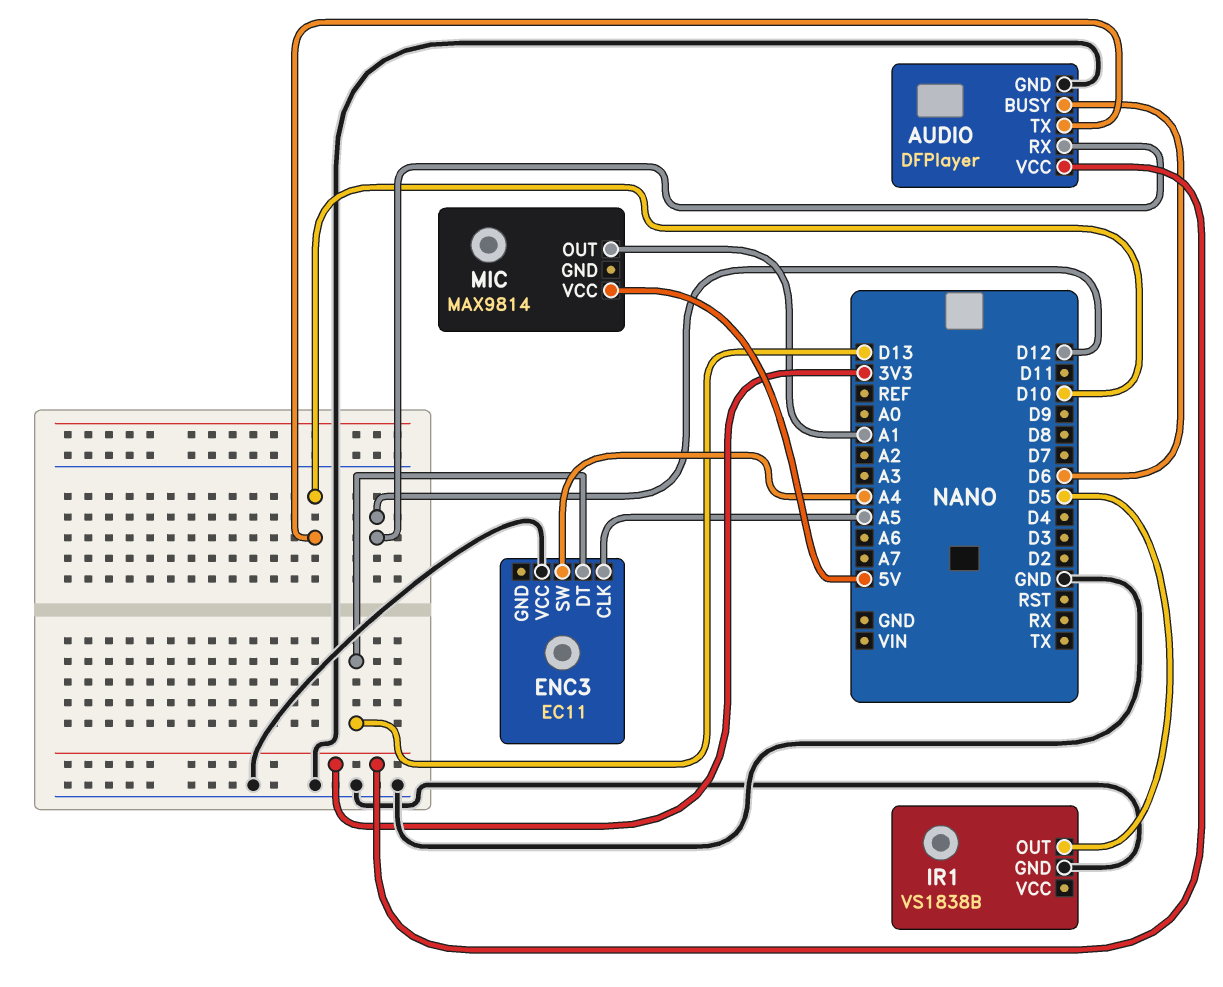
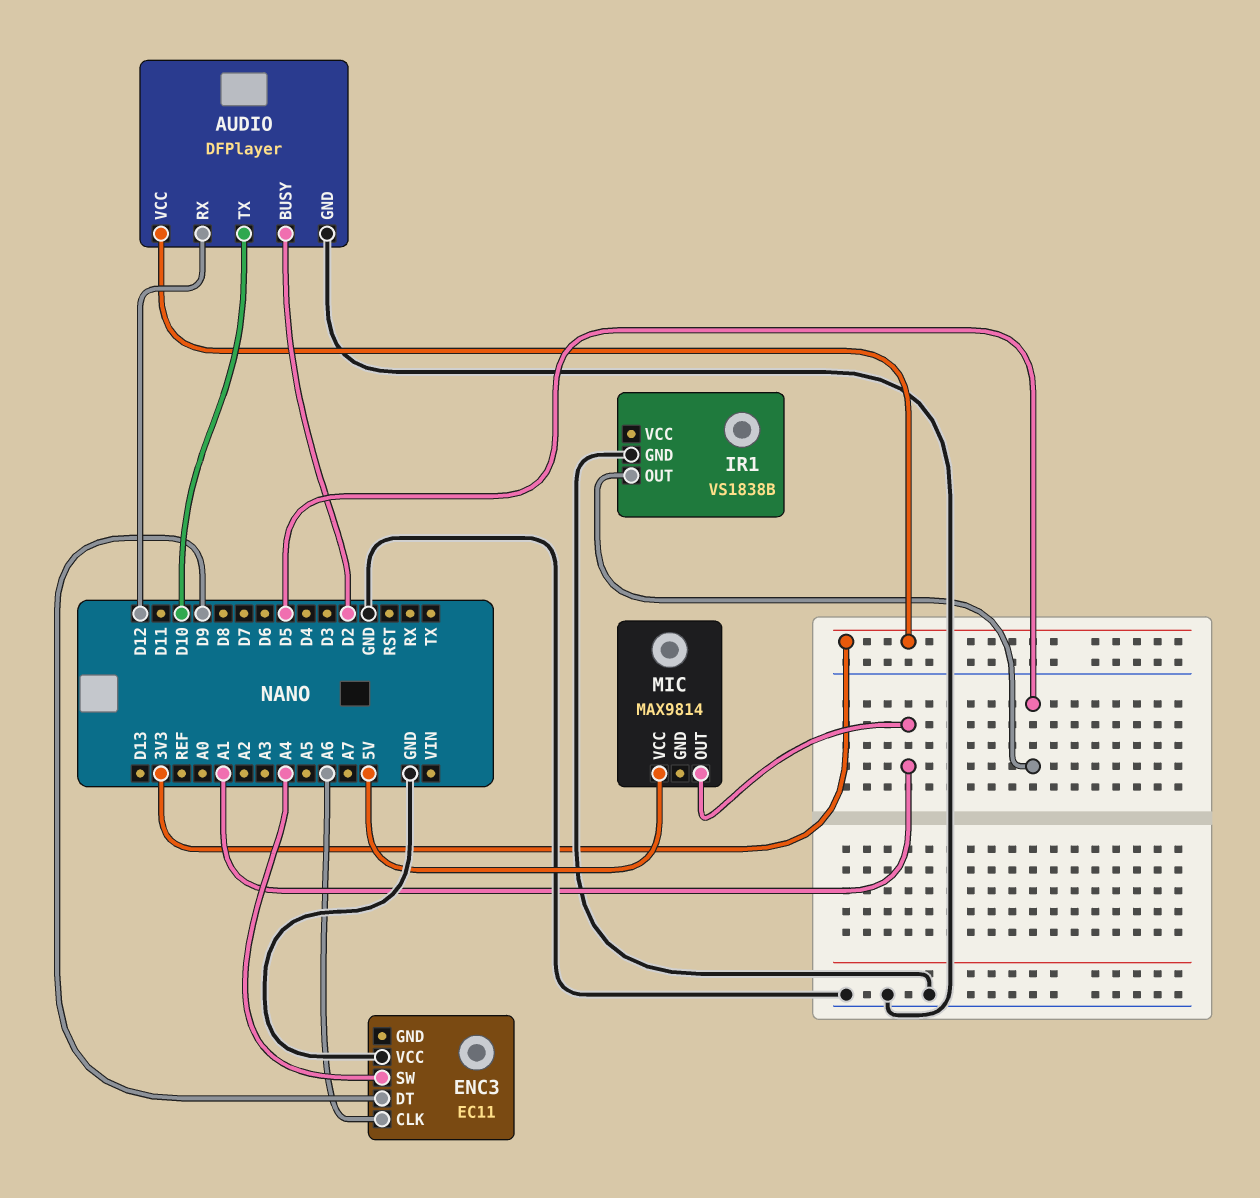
AUDIO pin BUSY: D6 -> D2
ENC3 pin CLK: A5 -> A6
ENC3 pin DT: D13 -> D9

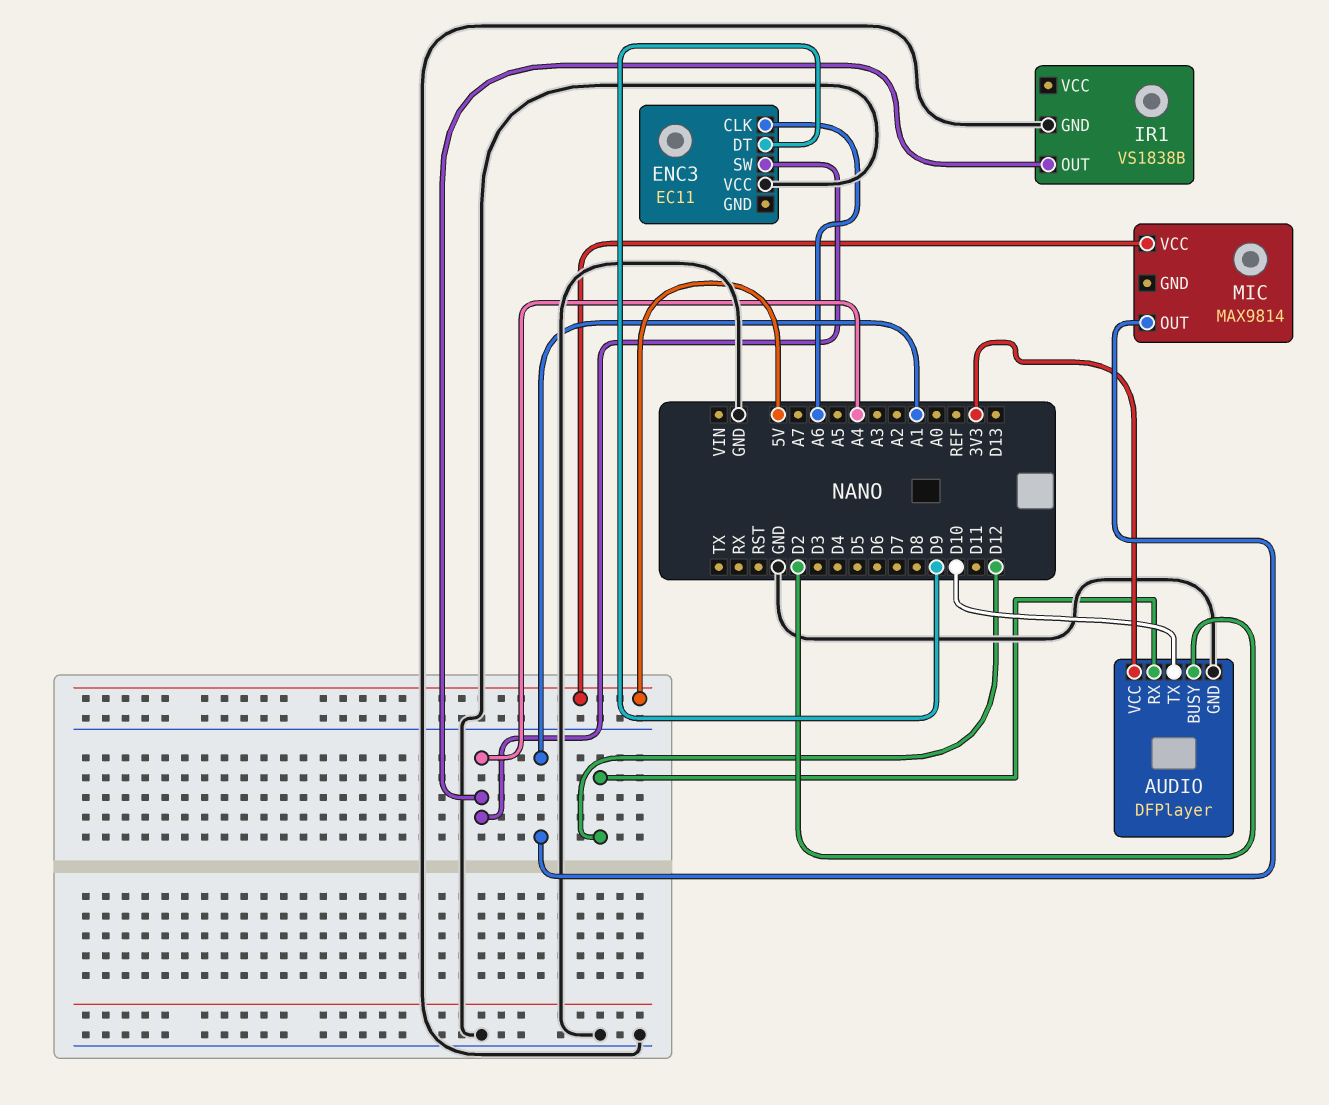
IR1 pin OUT: D5 -> A4

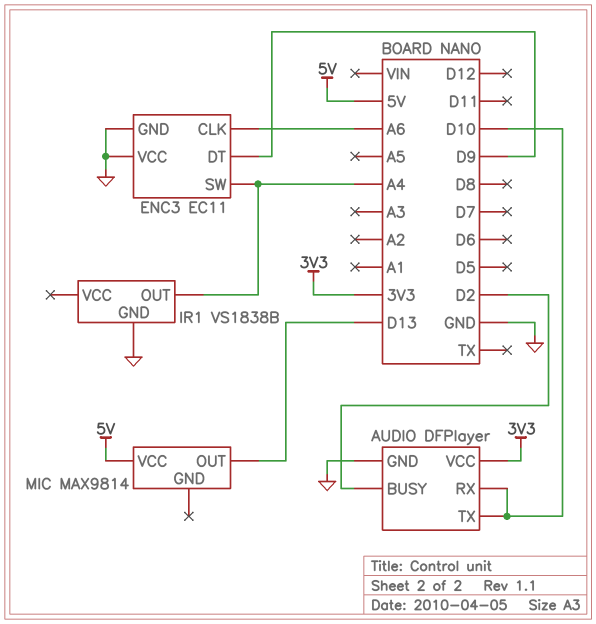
AUDIO pin RX: D12 -> D10
ENC3 pin GND: none -> GND
MIC pin OUT: A1 -> D13

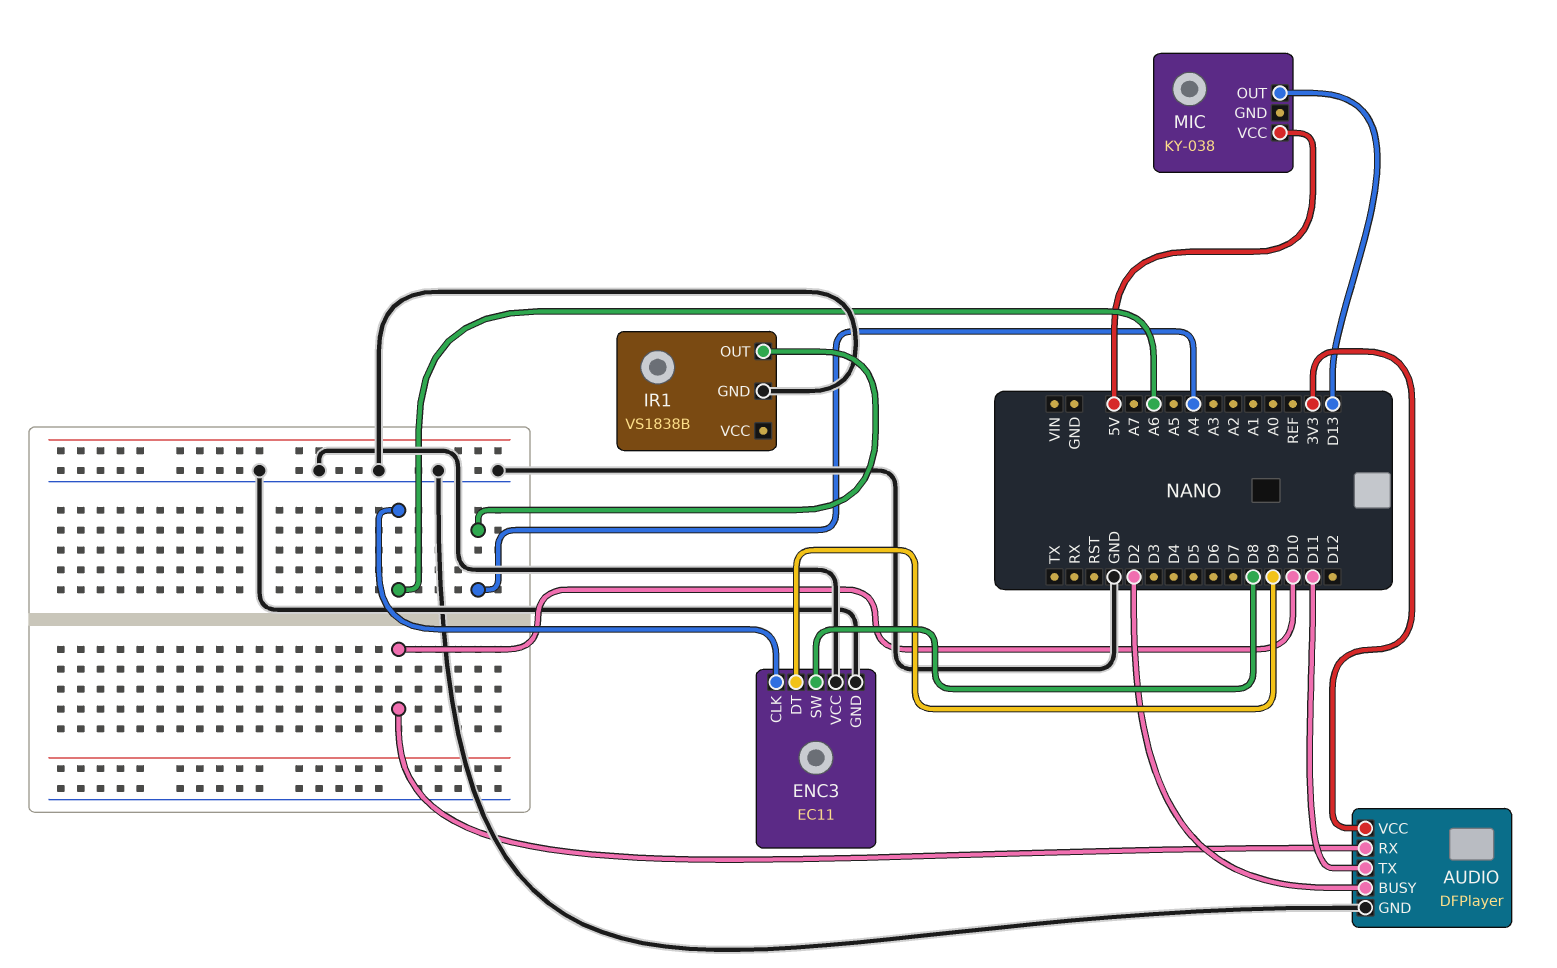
AUDIO pin TX: D10 -> D11
ENC3 pin SW: A4 -> D8
MIC: MAX9814 -> KY-038

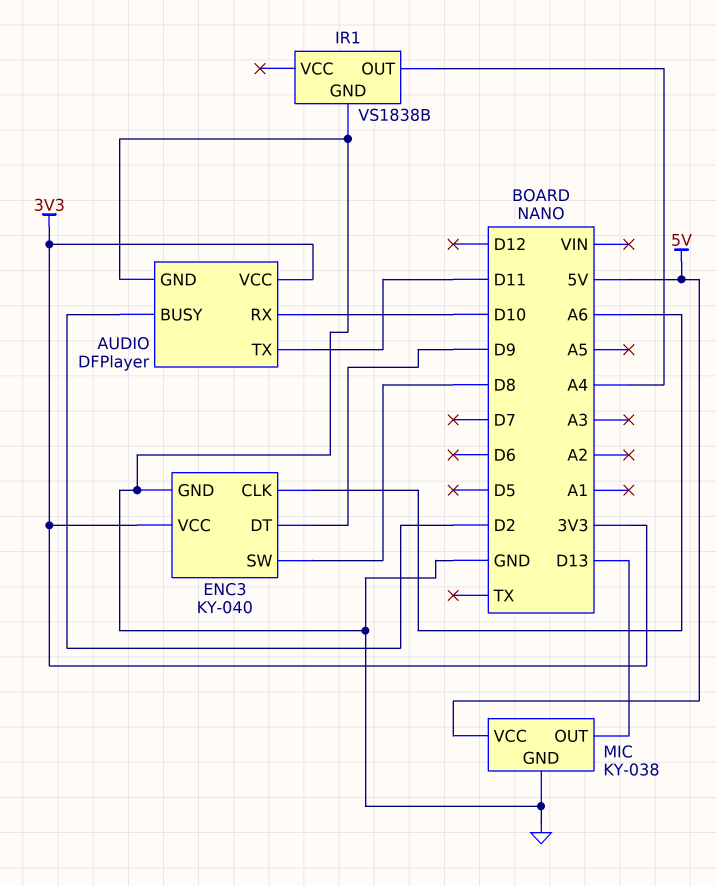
ENC3: EC11 -> KY-040
ENC3 pin VCC: GND -> 3V3
MIC pin GND: none -> GND

